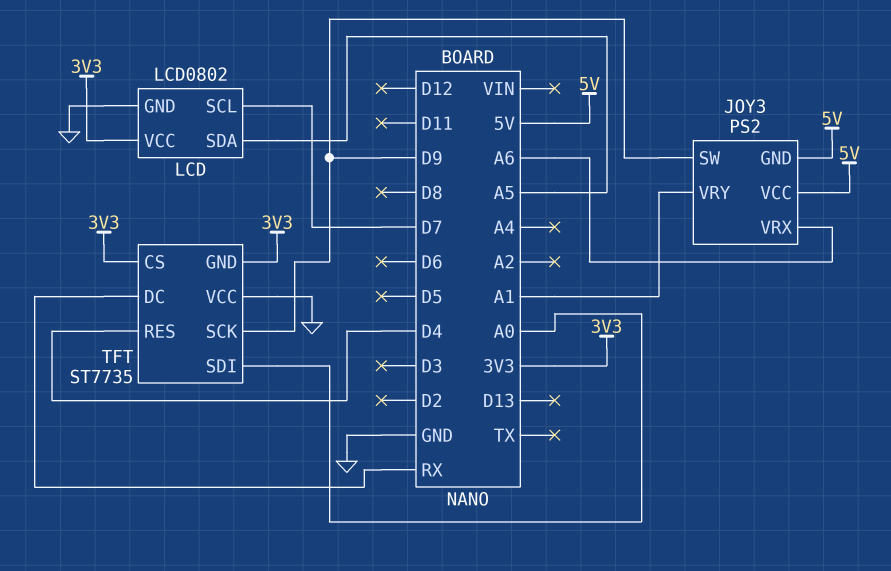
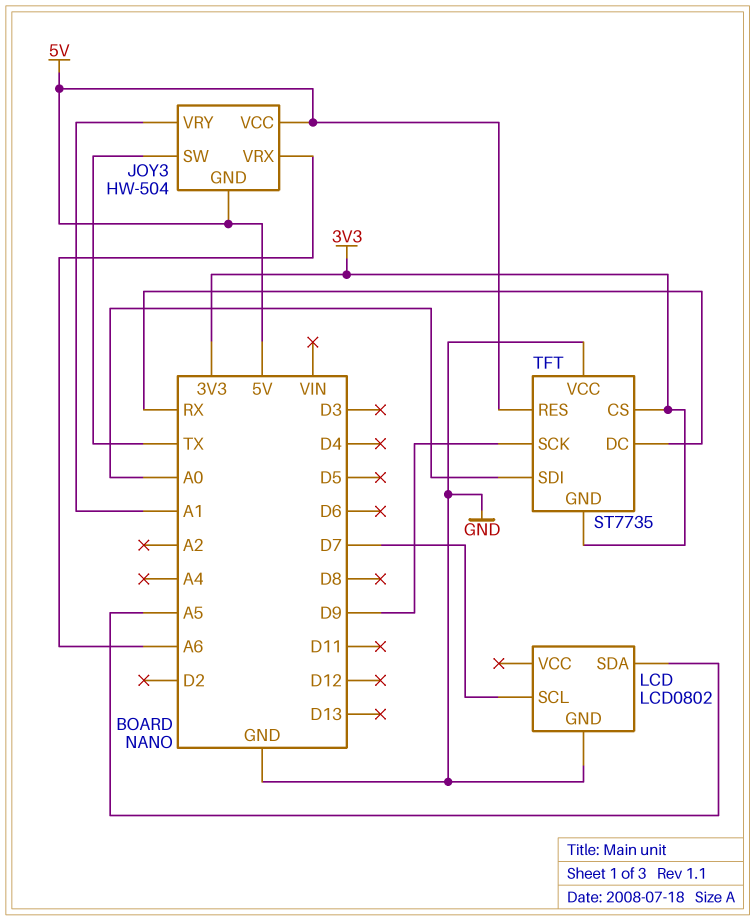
JOY3: PS2 -> HW-504
JOY3 pin SW: D9 -> TX
LCD pin VCC: 3V3 -> none
TFT pin RES: D4 -> 5V

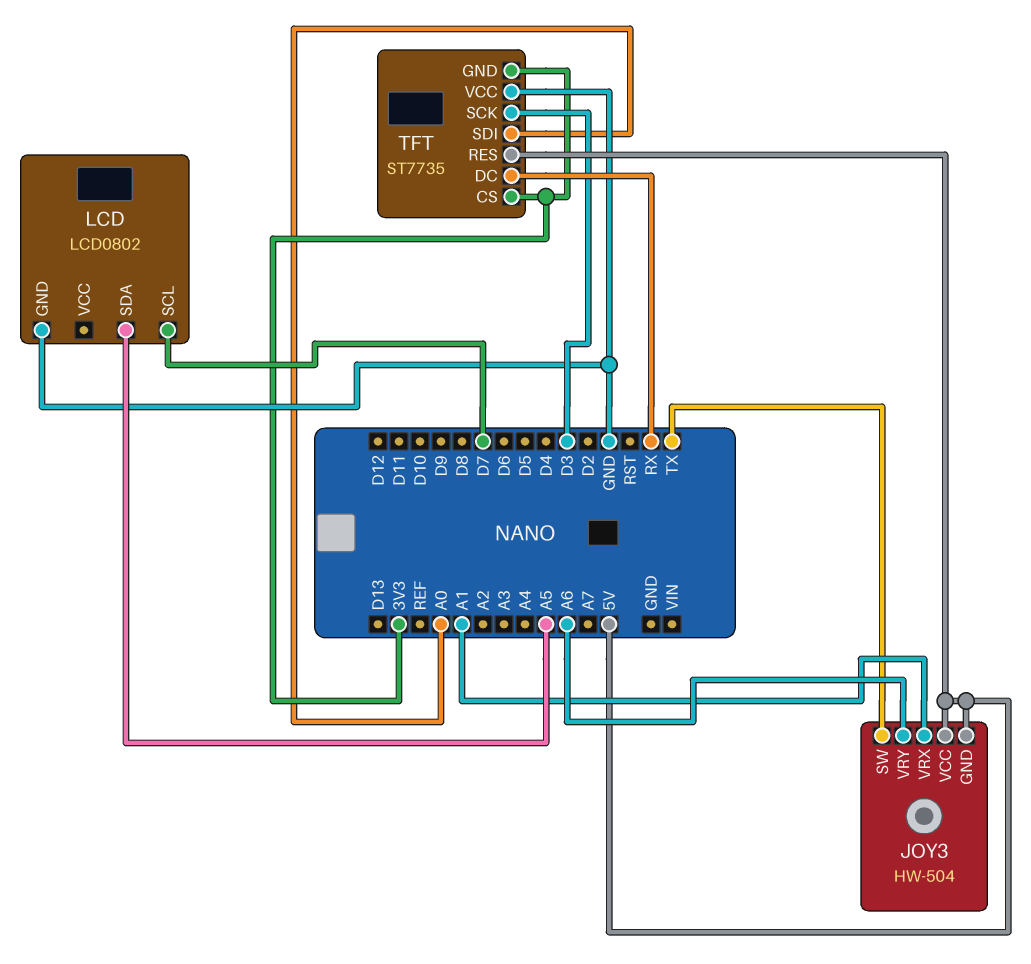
JOY3 pin VRX: A6 -> A1
JOY3 pin VRY: A1 -> A6
TFT pin SCK: D9 -> D3

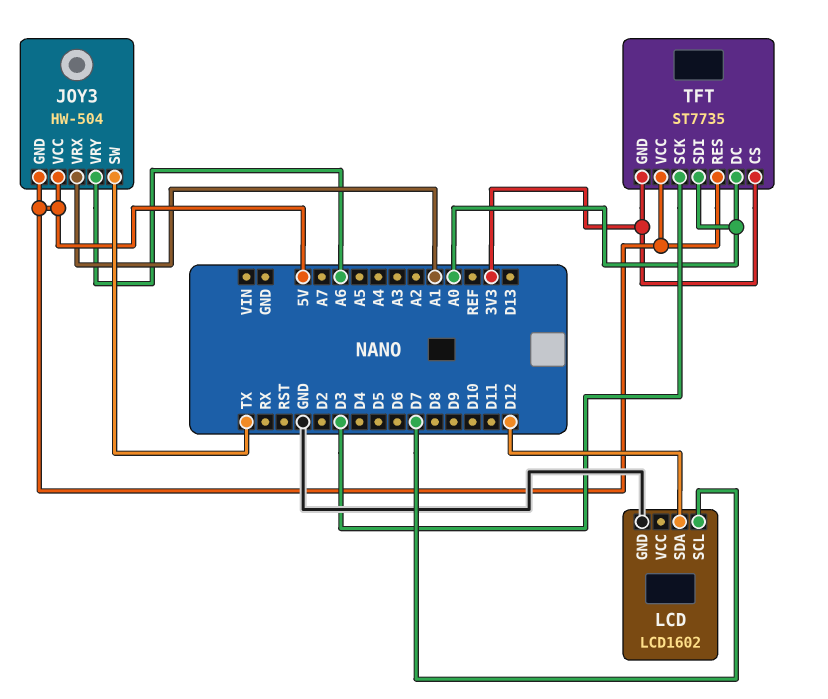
LCD: LCD0802 -> LCD1602
LCD pin SDA: A5 -> D12
TFT pin DC: RX -> A0
TFT pin VCC: GND -> 5V

